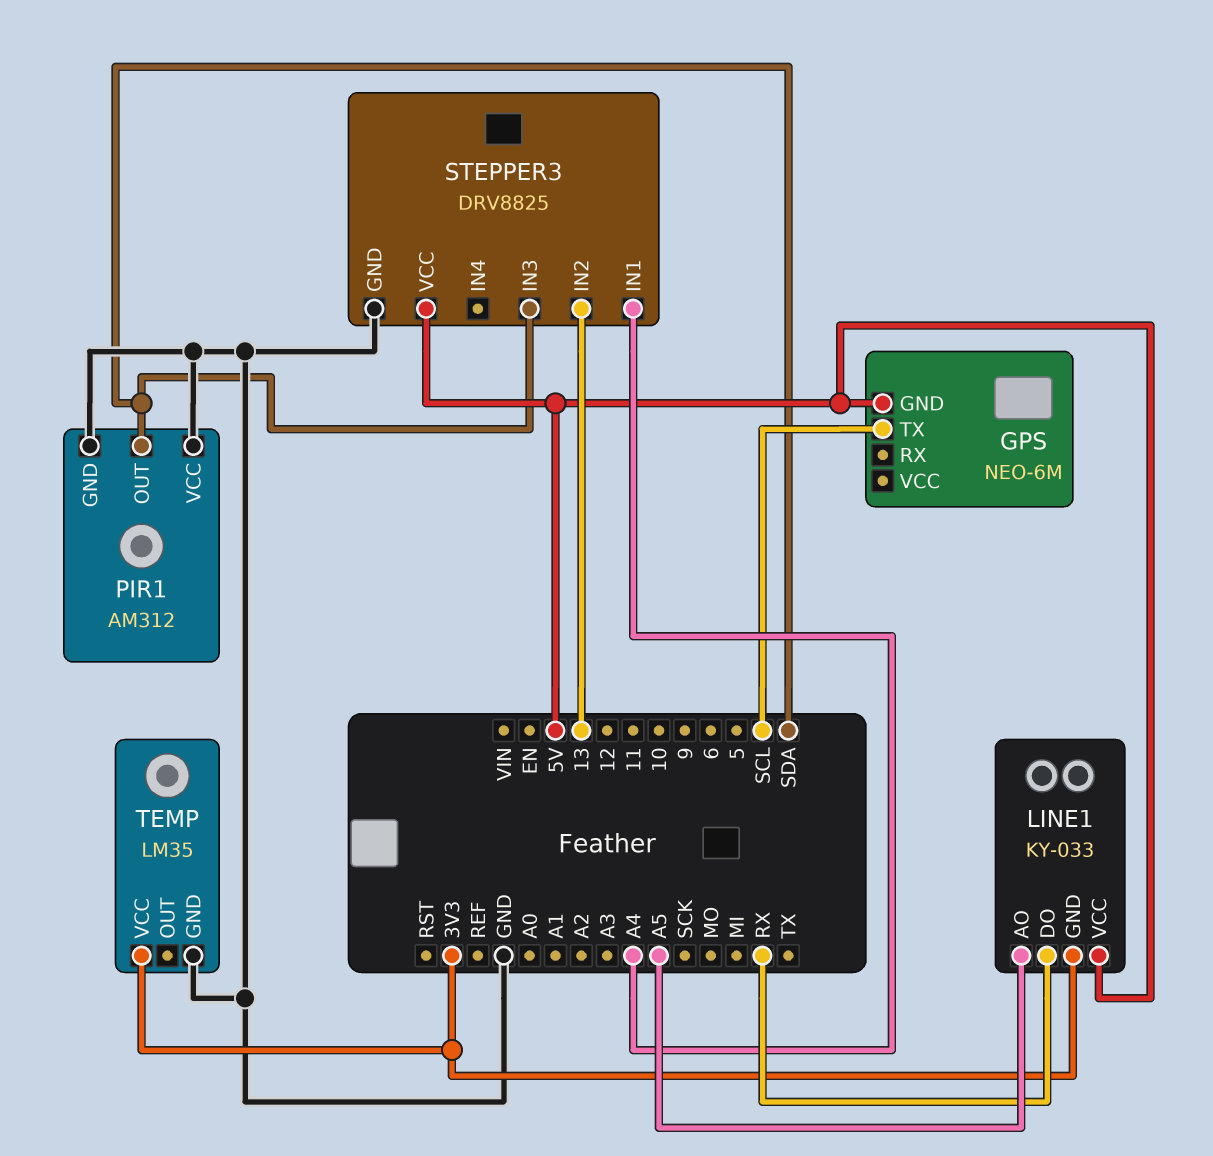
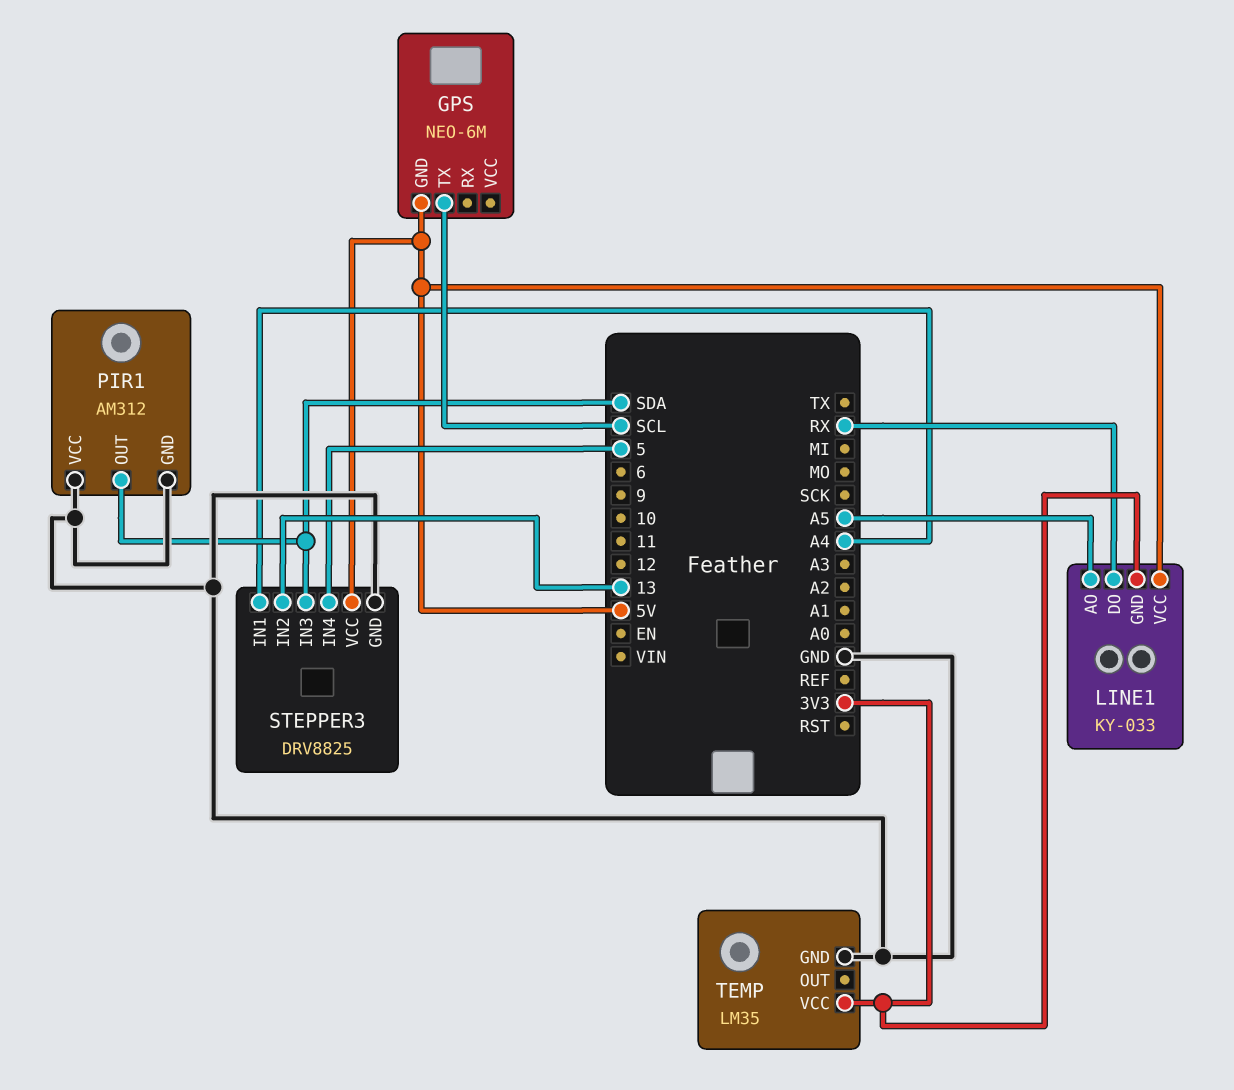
STEPPER3 pin IN4: none -> 5

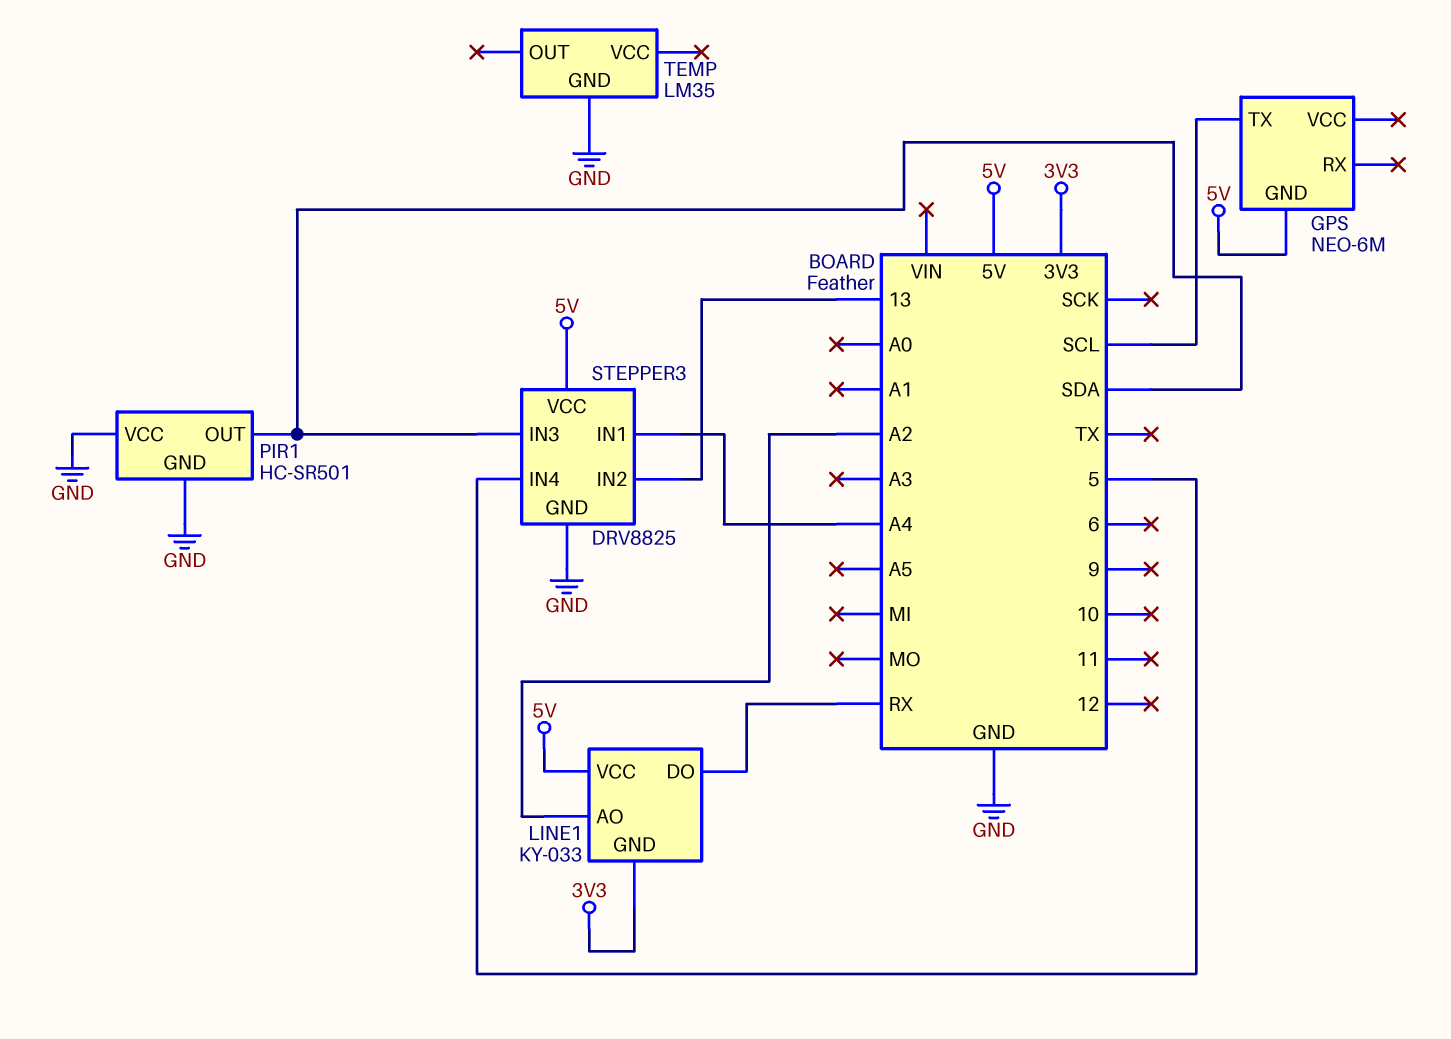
LINE1 pin AO: A5 -> A2
PIR1: AM312 -> HC-SR501
TEMP pin VCC: 3V3 -> none

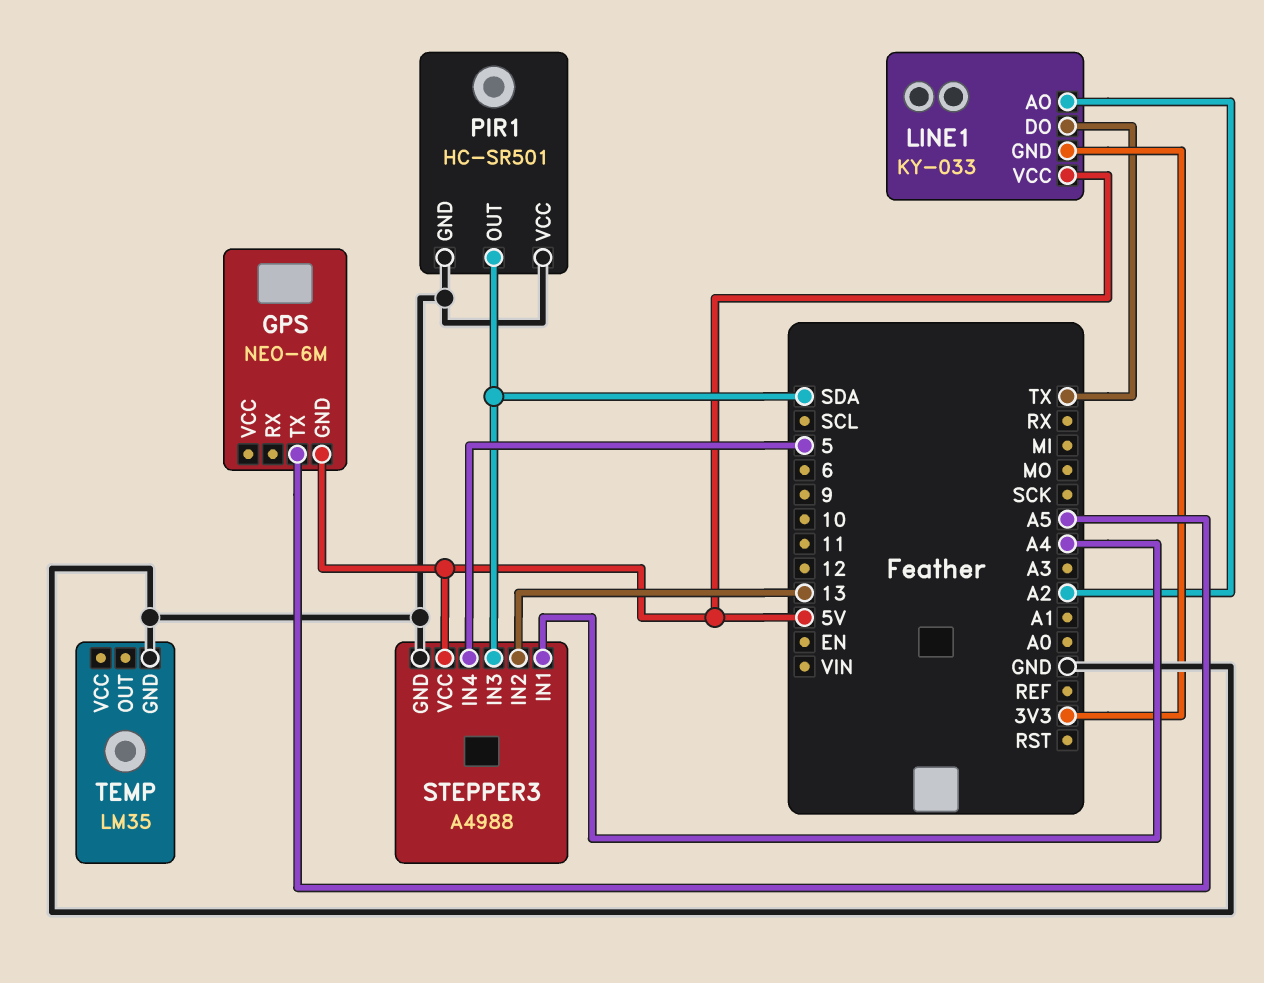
GPS pin TX: SCL -> A5
LINE1 pin DO: RX -> TX
STEPPER3: DRV8825 -> A4988

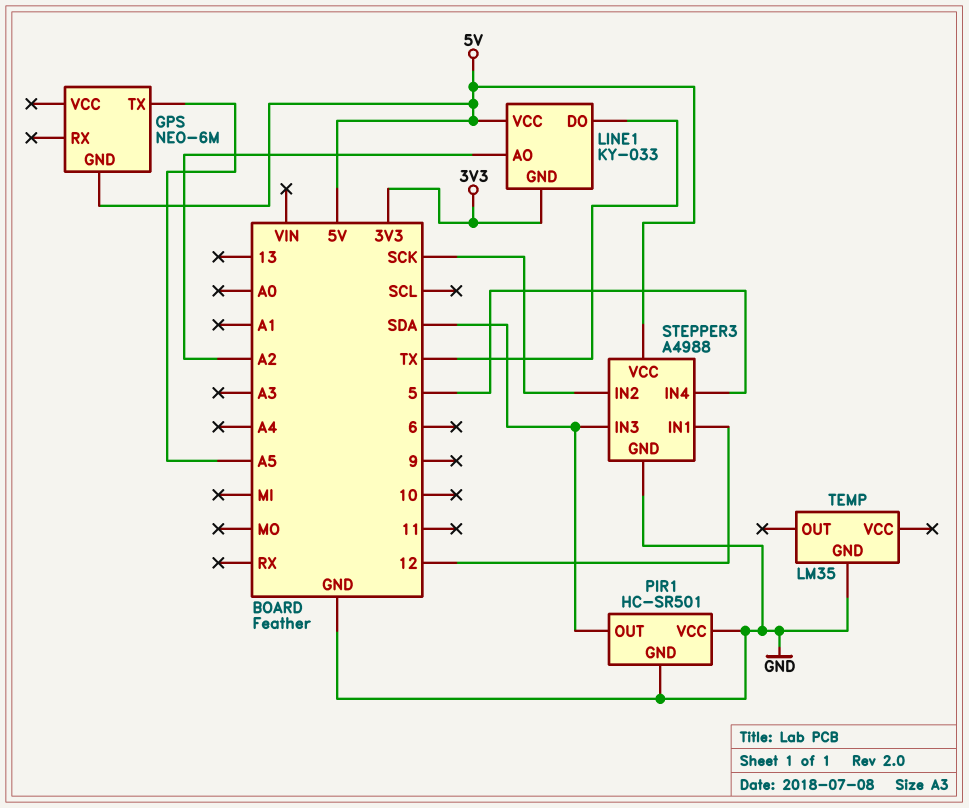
STEPPER3 pin IN1: A4 -> 12
STEPPER3 pin IN2: 13 -> SCK

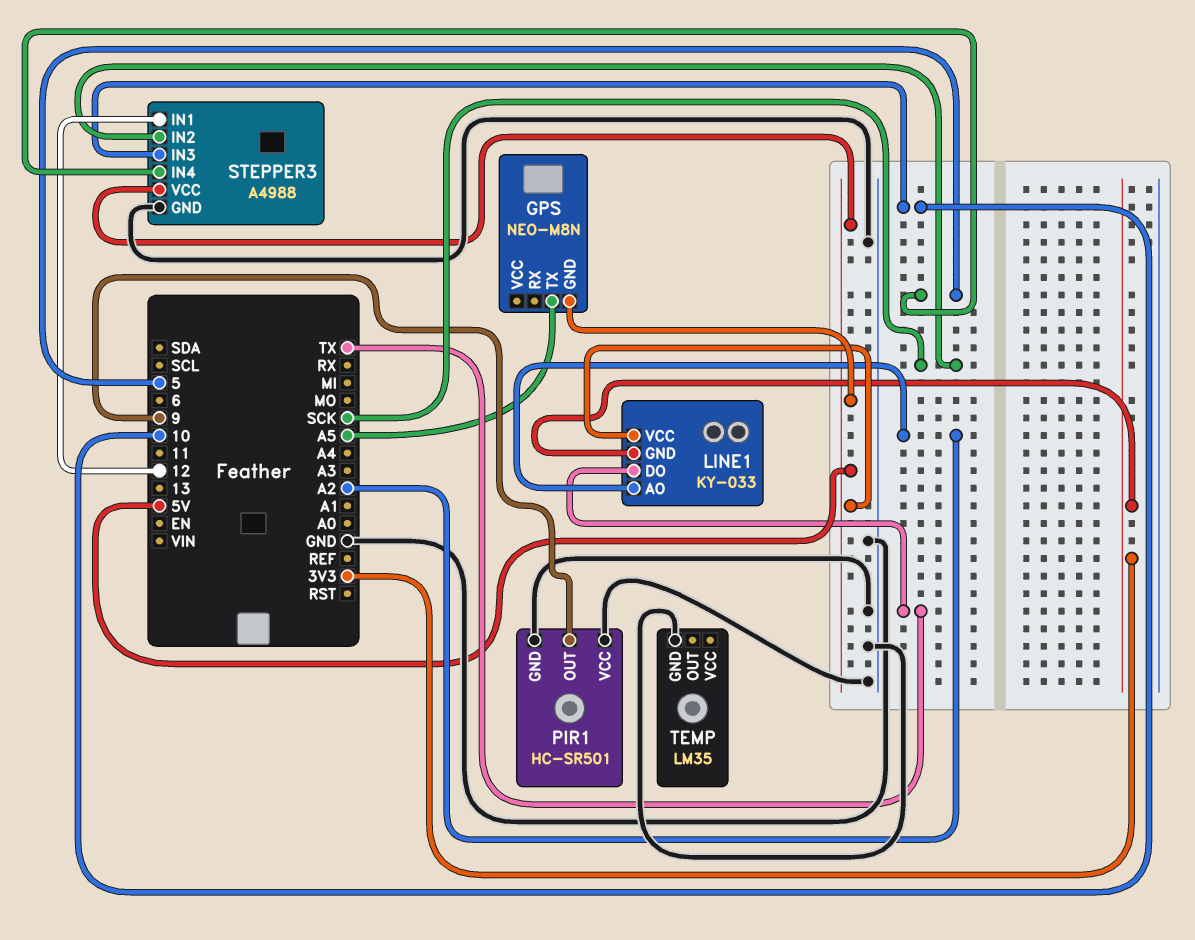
GPS: NEO-6M -> NEO-M8N
PIR1 pin OUT: SDA -> 9
STEPPER3 pin IN3: SDA -> 10

